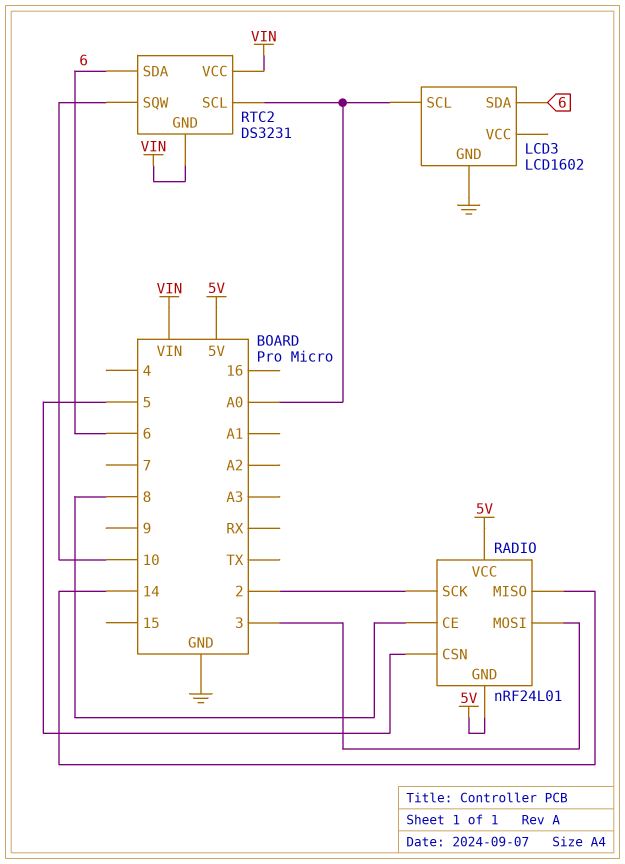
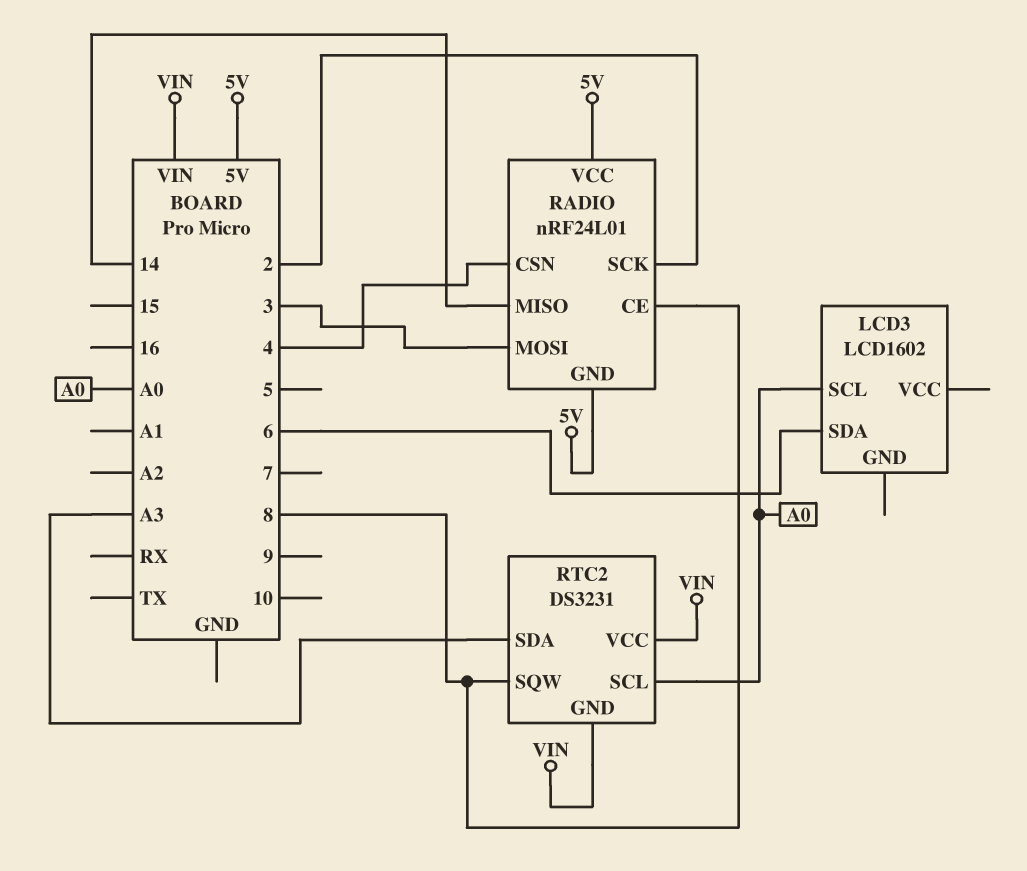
LCD3 pin GND: GND -> none
RADIO pin CSN: 5 -> 4
RTC2 pin SDA: 6 -> A3
RTC2 pin SQW: 10 -> 8

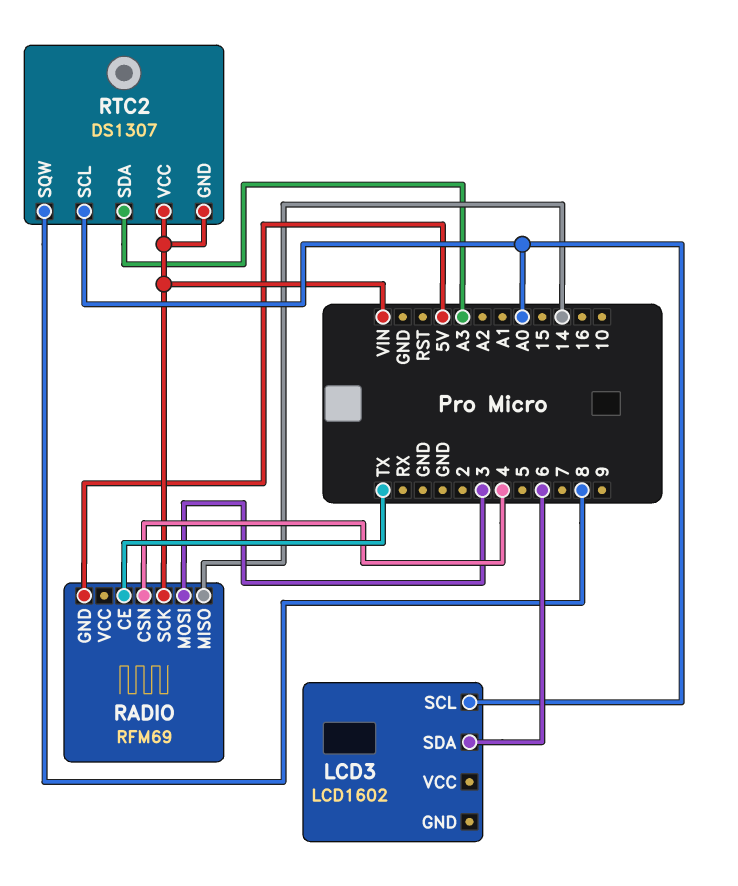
RADIO: nRF24L01 -> RFM69
RADIO pin CE: 8 -> TX
RADIO pin SCK: 2 -> VIN
RADIO pin VCC: 5V -> none
RTC2: DS3231 -> DS1307

